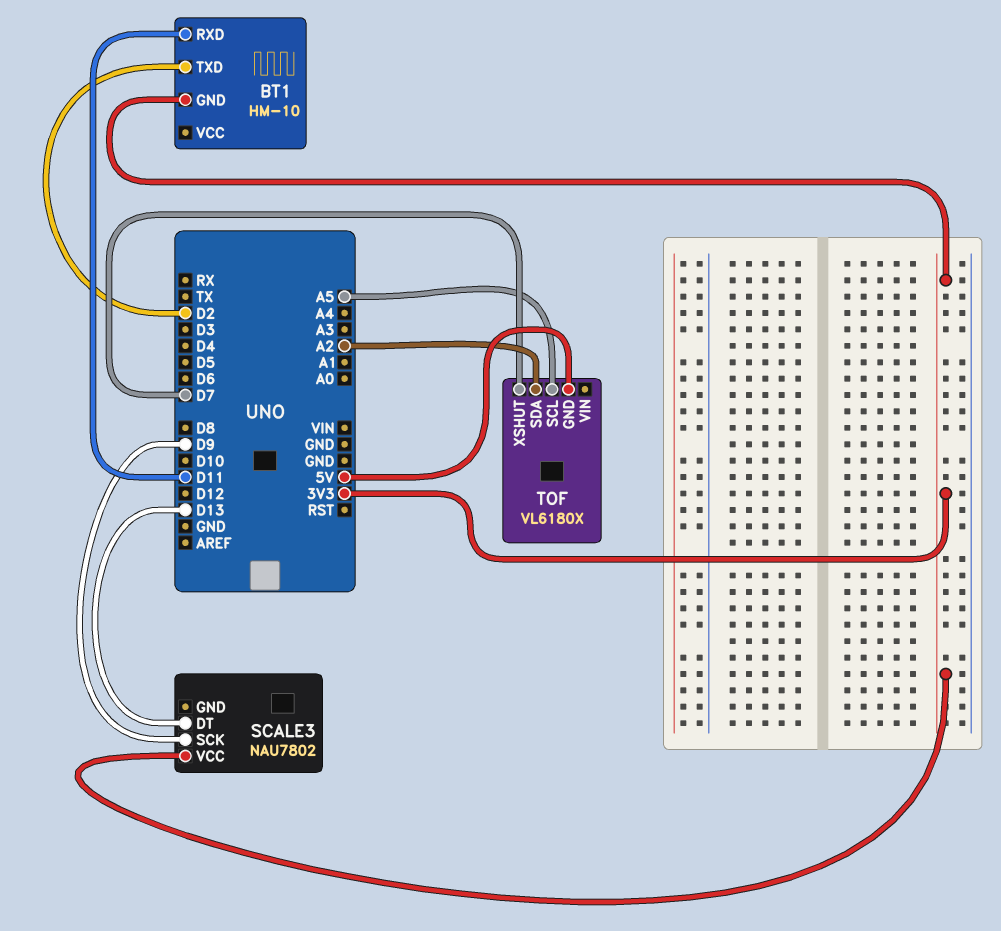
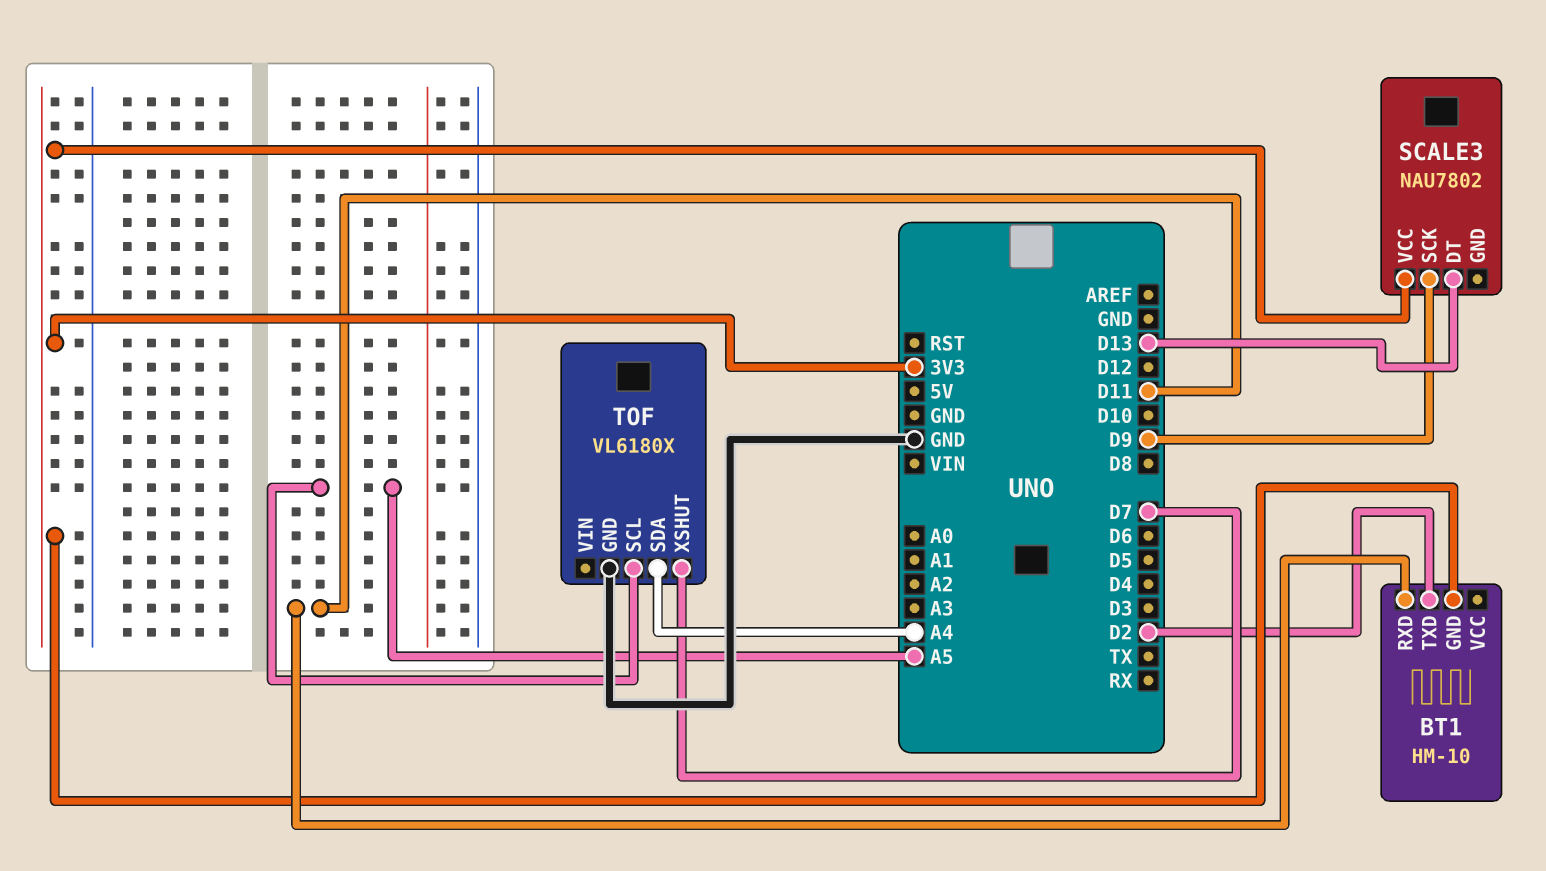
TOF pin GND: 5V -> GND
TOF pin SDA: A2 -> A4

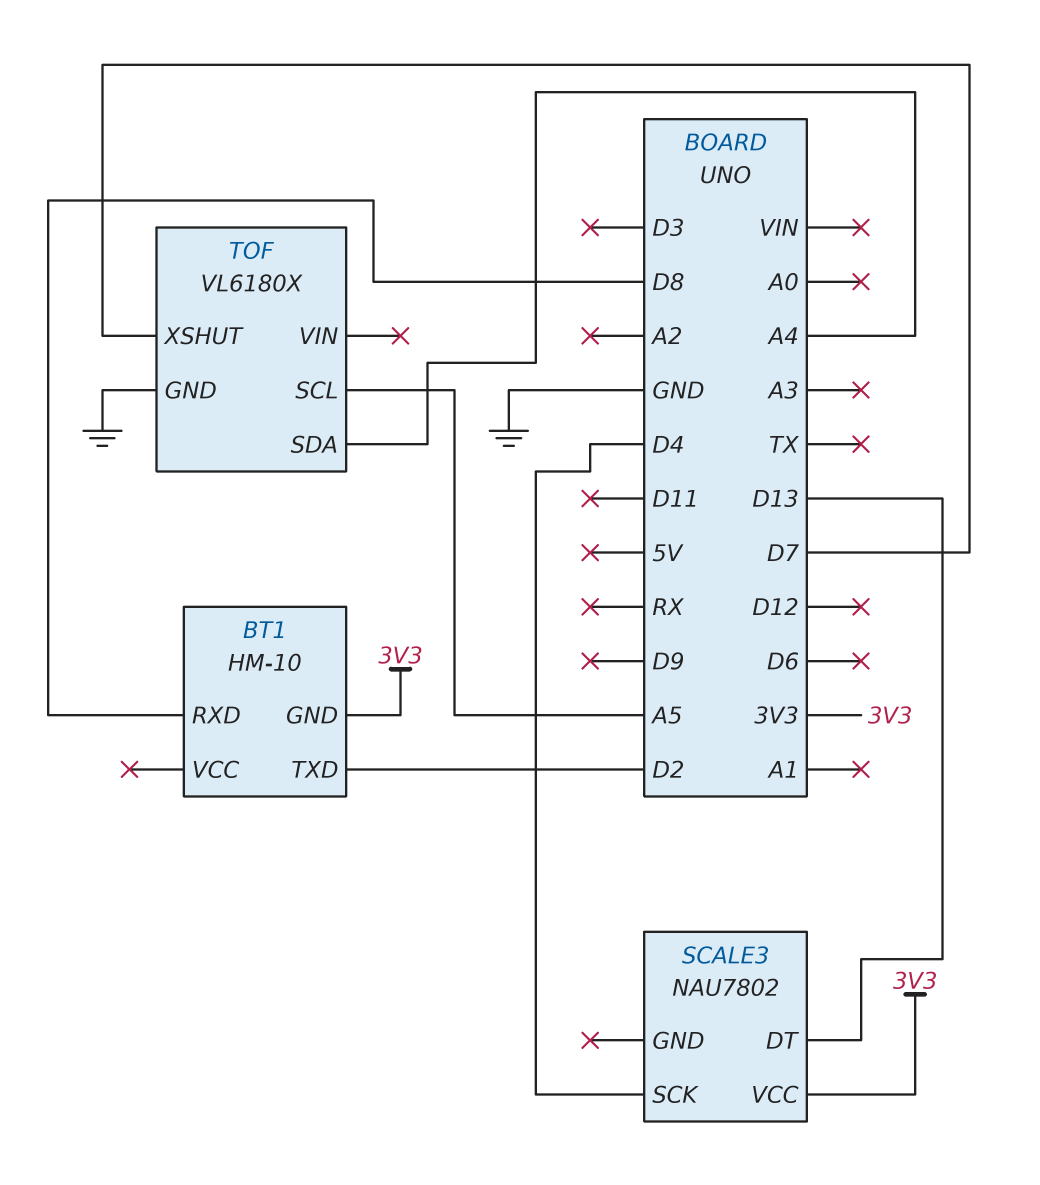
BT1 pin RXD: D11 -> D8
SCALE3 pin SCK: D9 -> D4

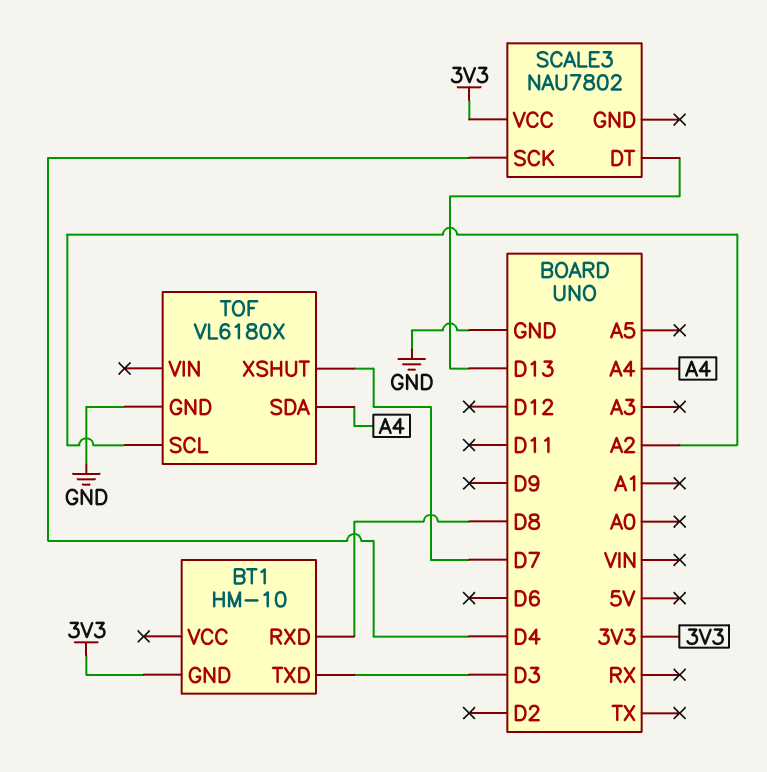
BT1 pin TXD: D2 -> D3
TOF pin SCL: A5 -> A2

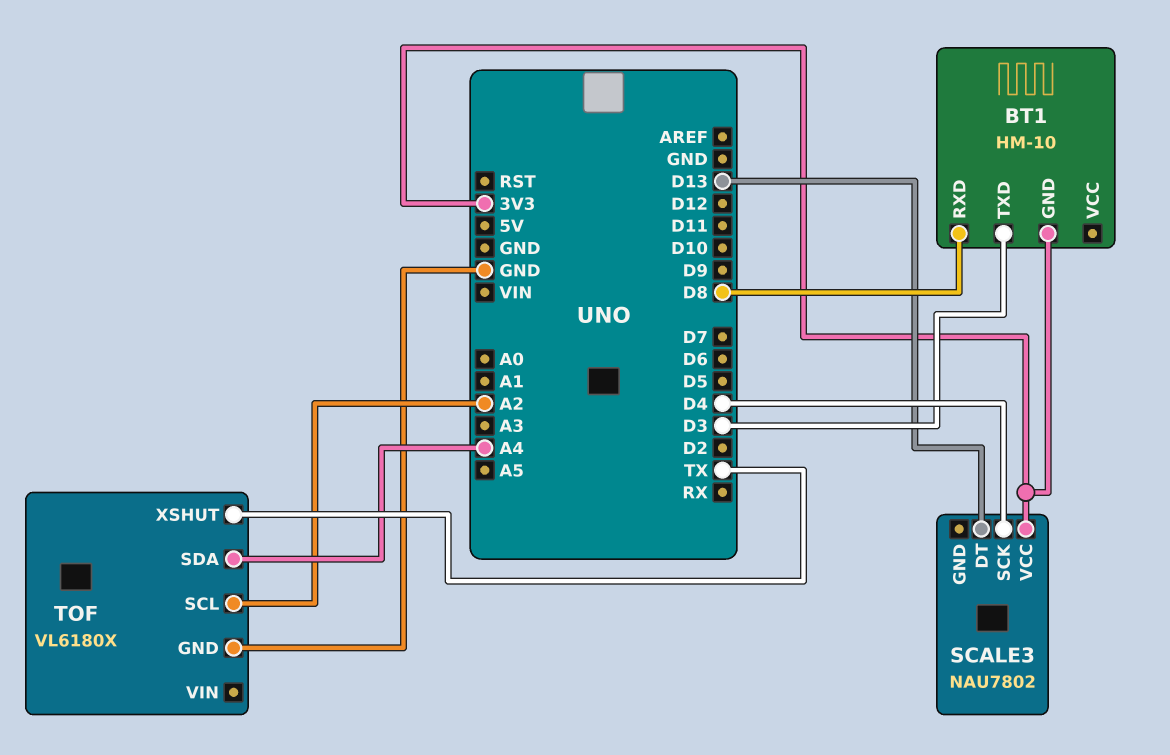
TOF pin XSHUT: D7 -> TX

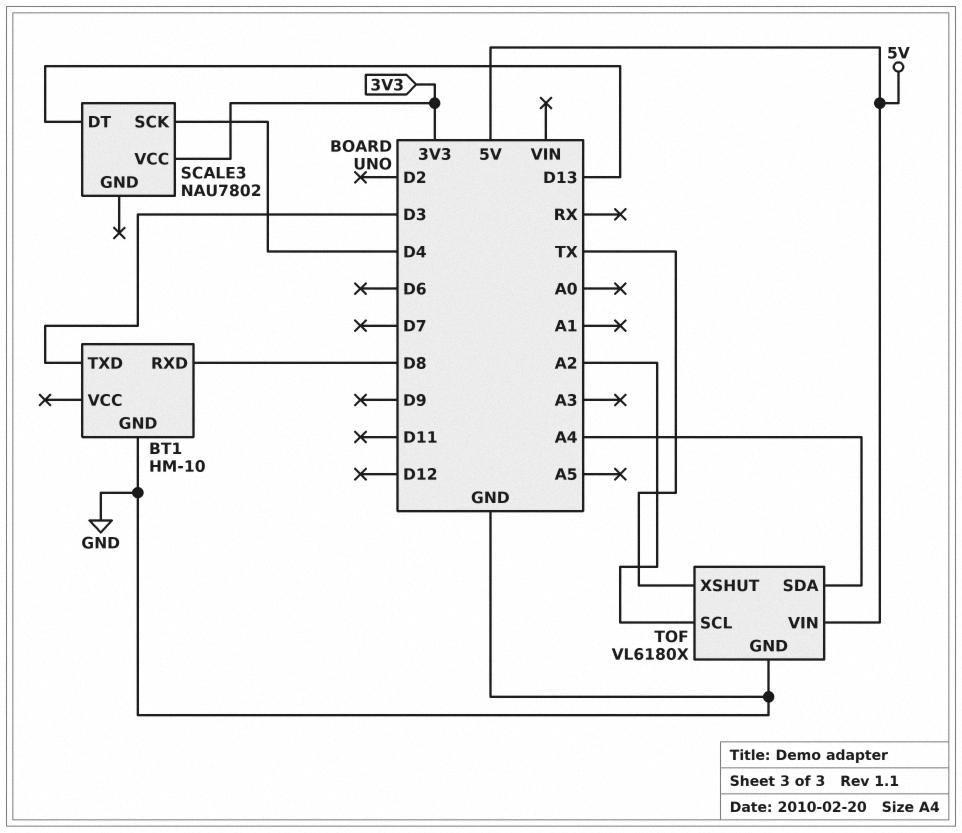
BT1 pin GND: 3V3 -> GND
TOF pin VIN: none -> 5V

